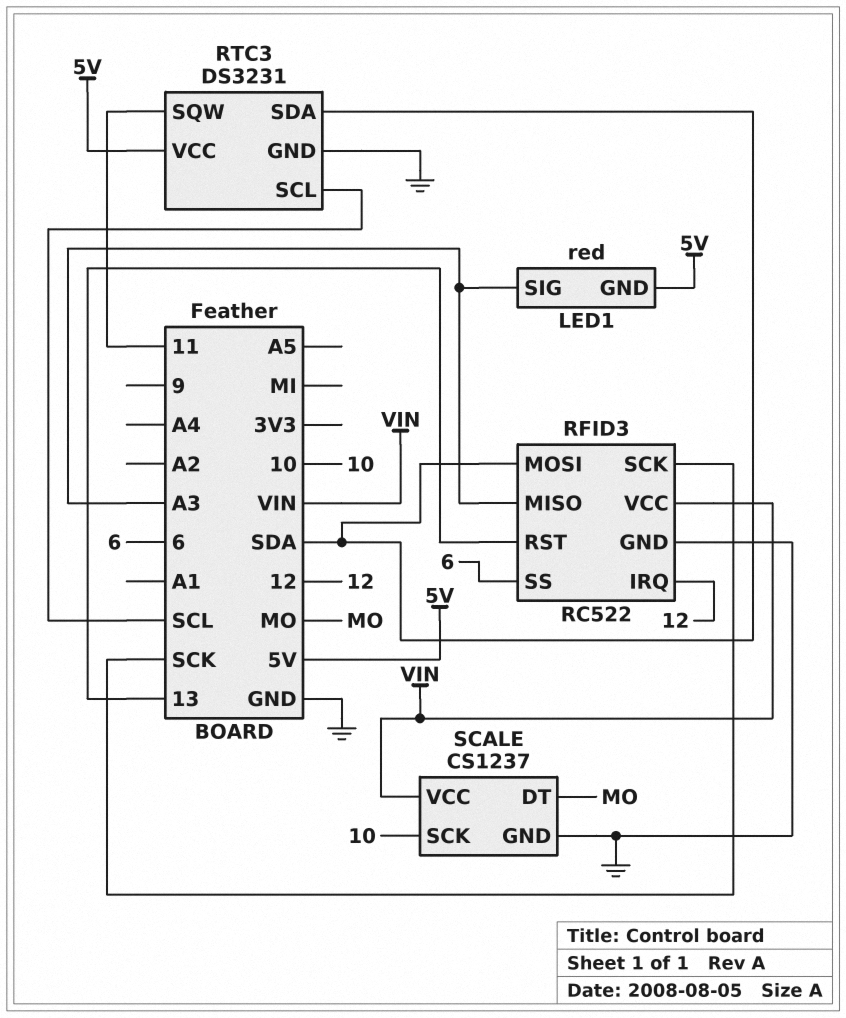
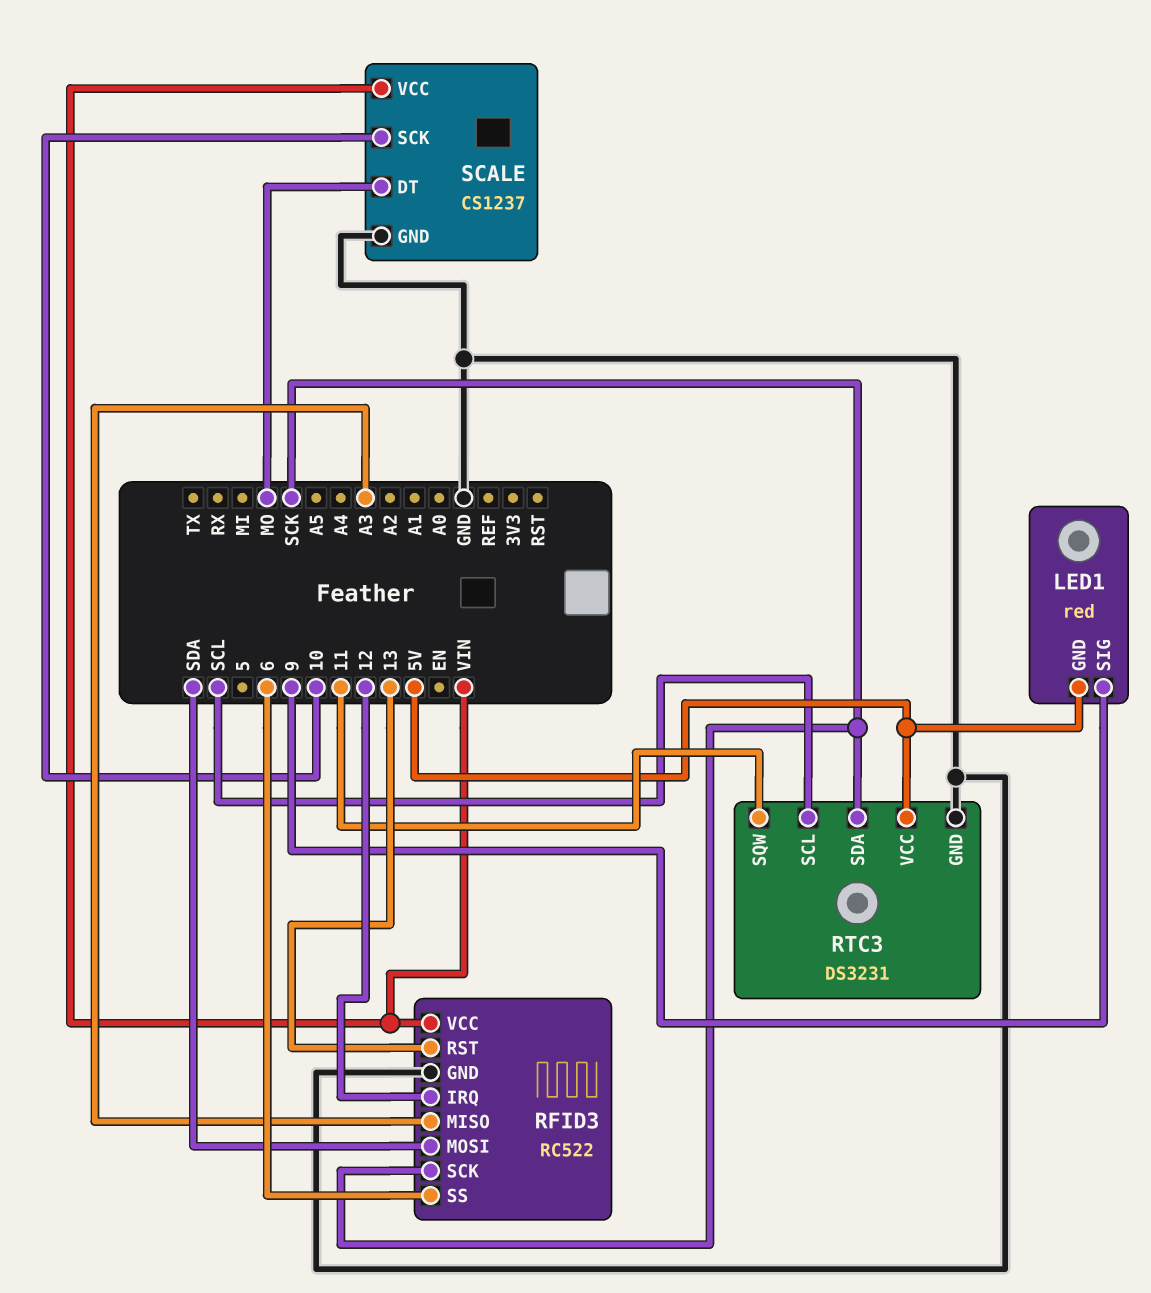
LED1 pin SIG: A3 -> 9
RTC3 pin SDA: SDA -> SCK

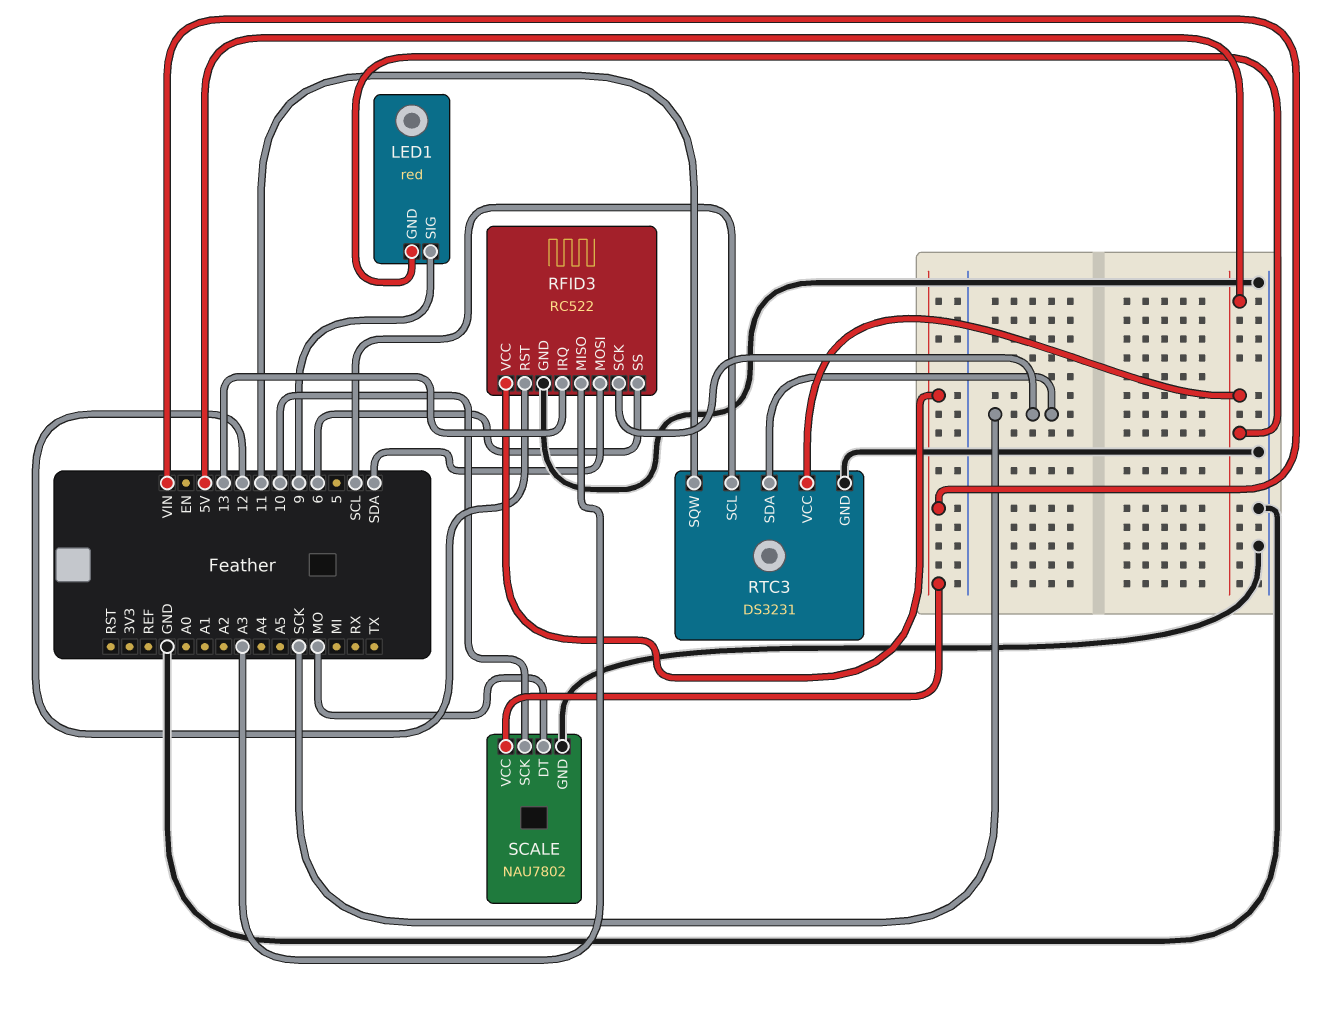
RFID3 pin IRQ: 12 -> 13
RFID3 pin RST: 13 -> 12
SCALE: CS1237 -> NAU7802

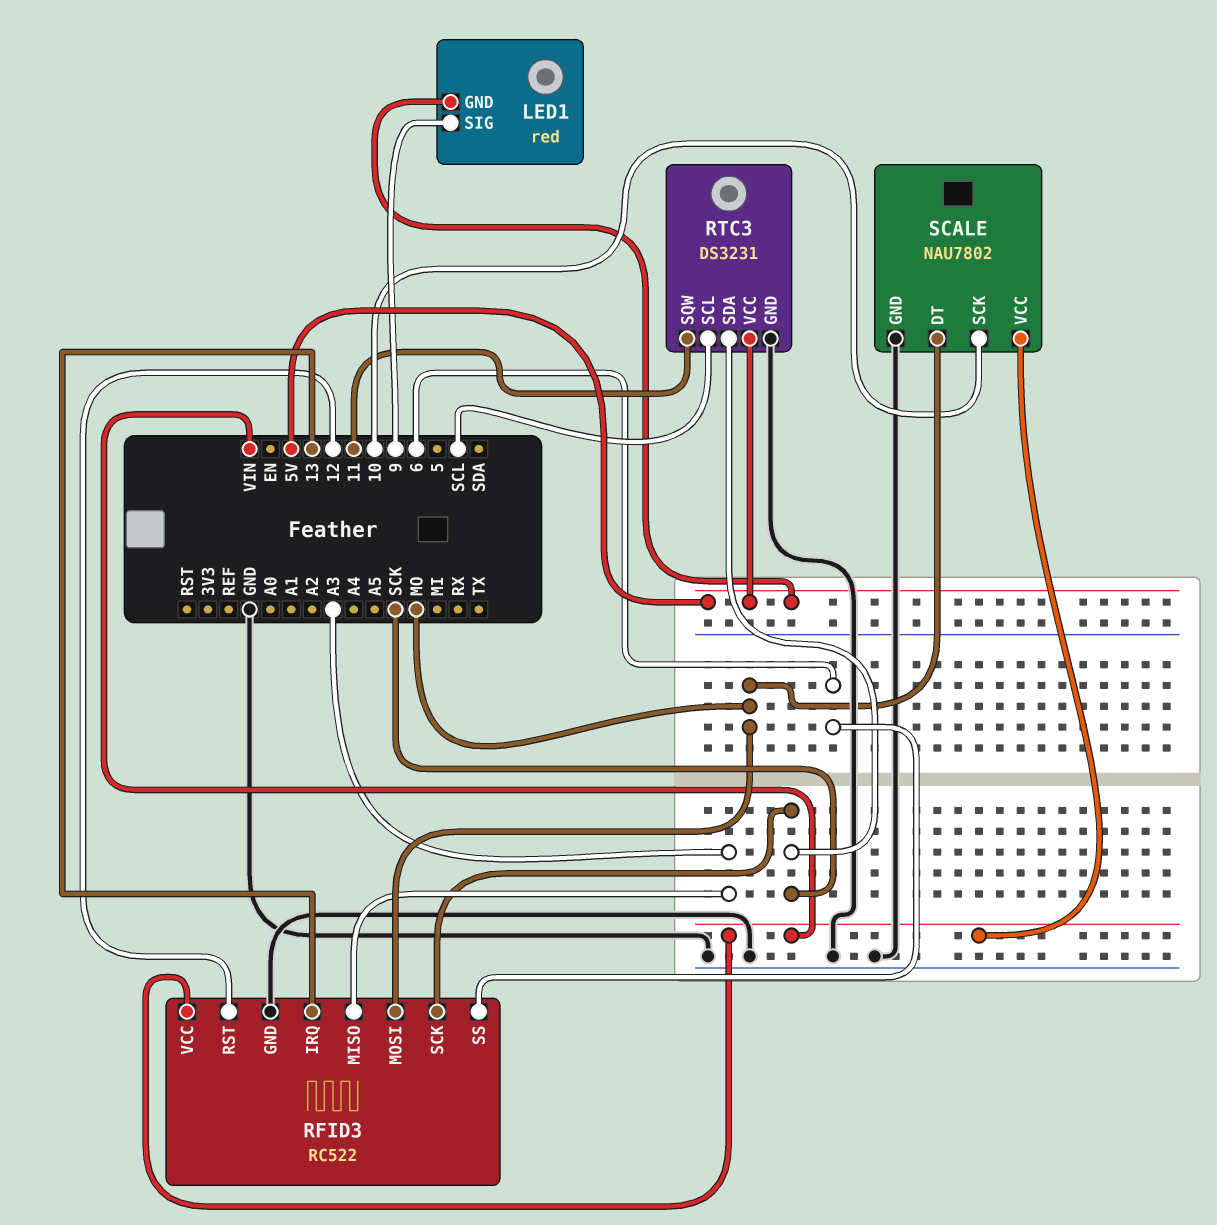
RFID3 pin MOSI: SDA -> MO

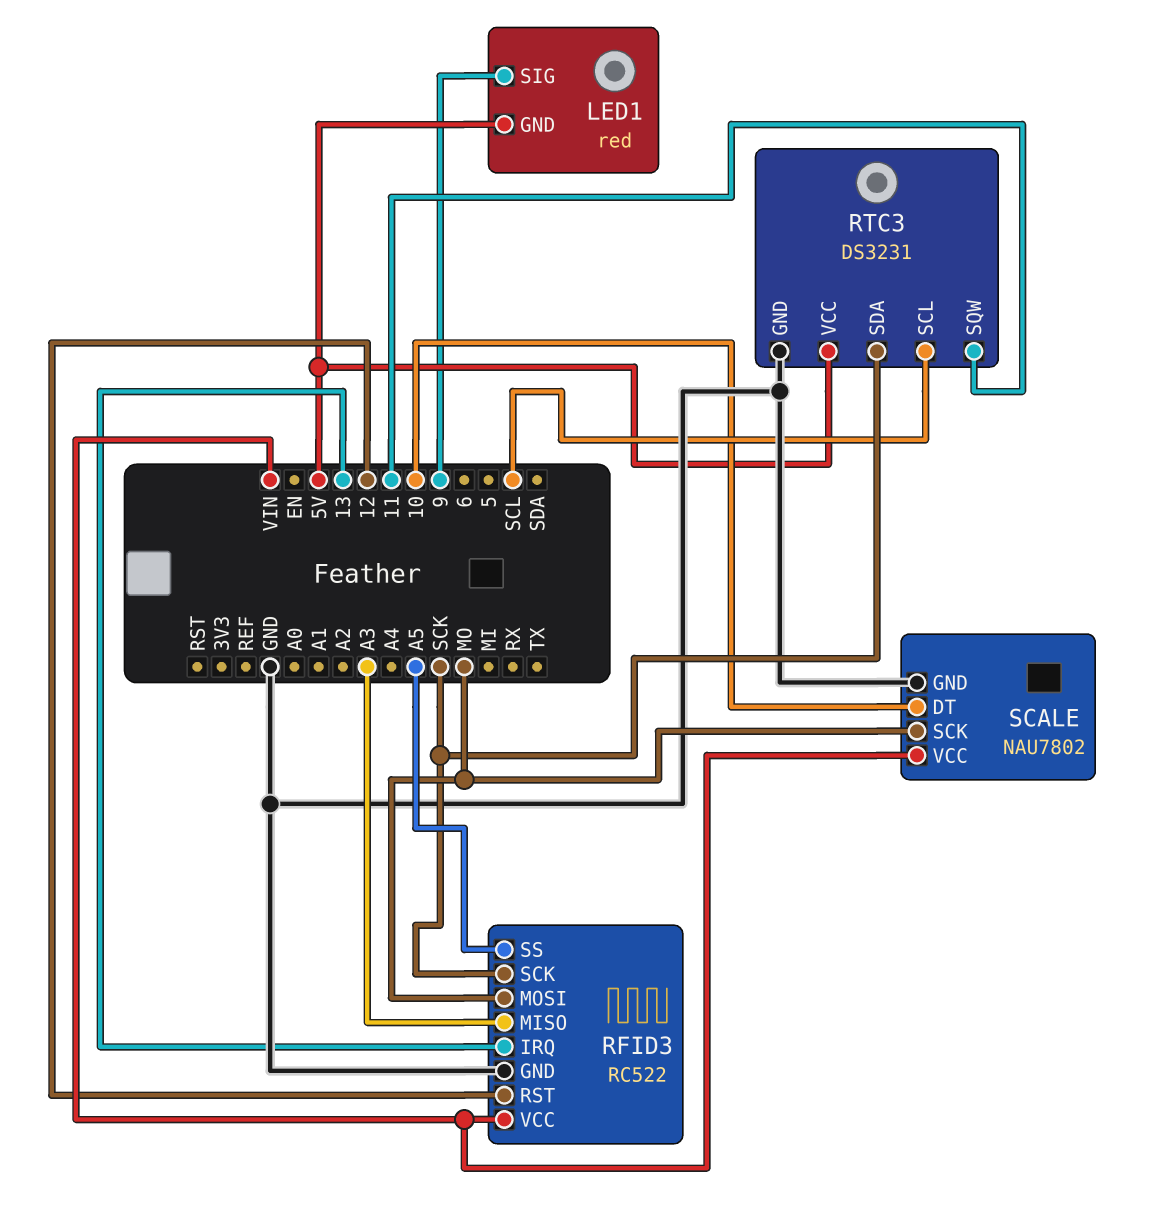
RFID3 pin SS: 6 -> A5
SCALE pin DT: MO -> 10
SCALE pin SCK: 10 -> MO

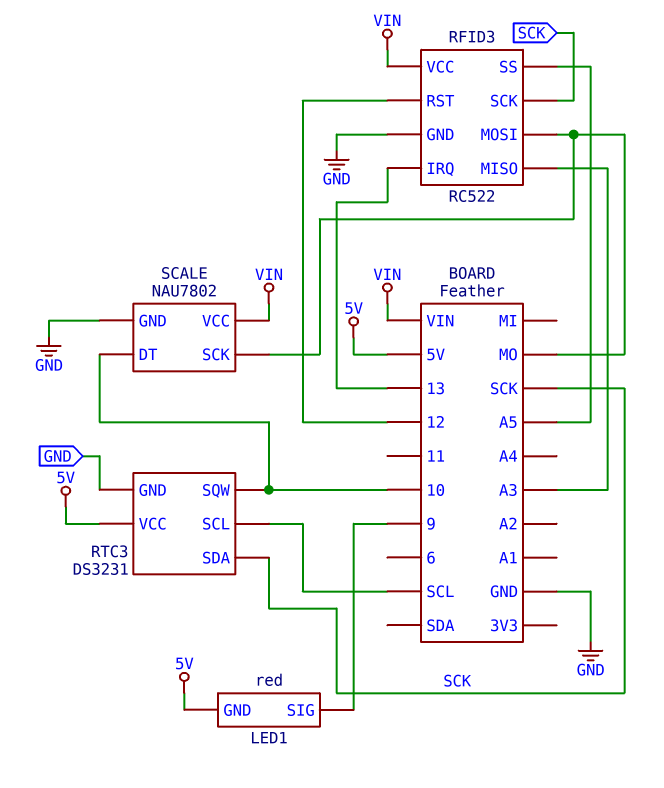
RTC3 pin SQW: 11 -> 10

